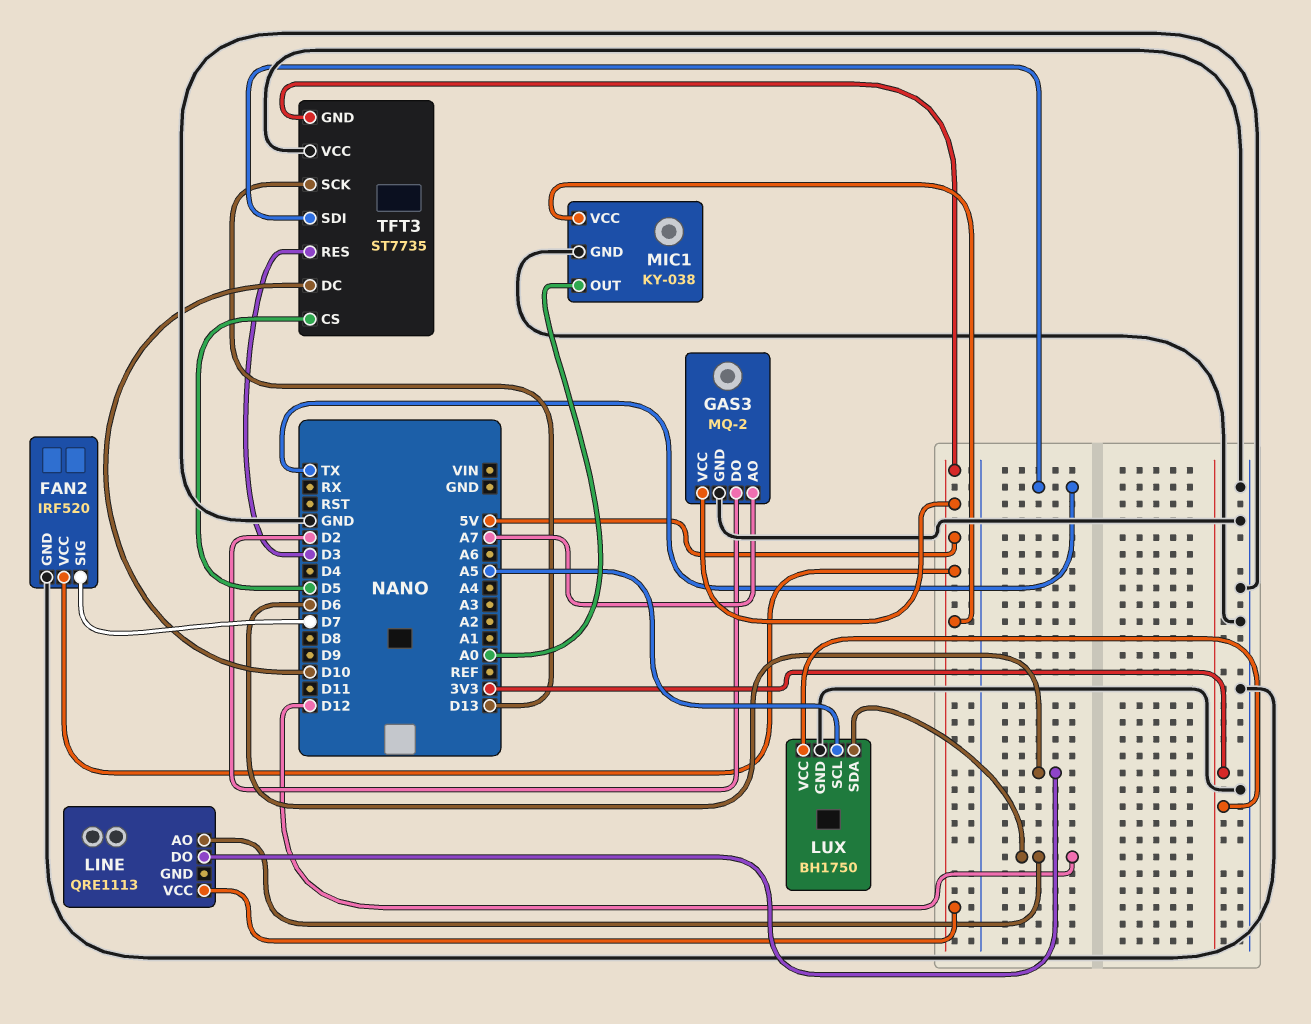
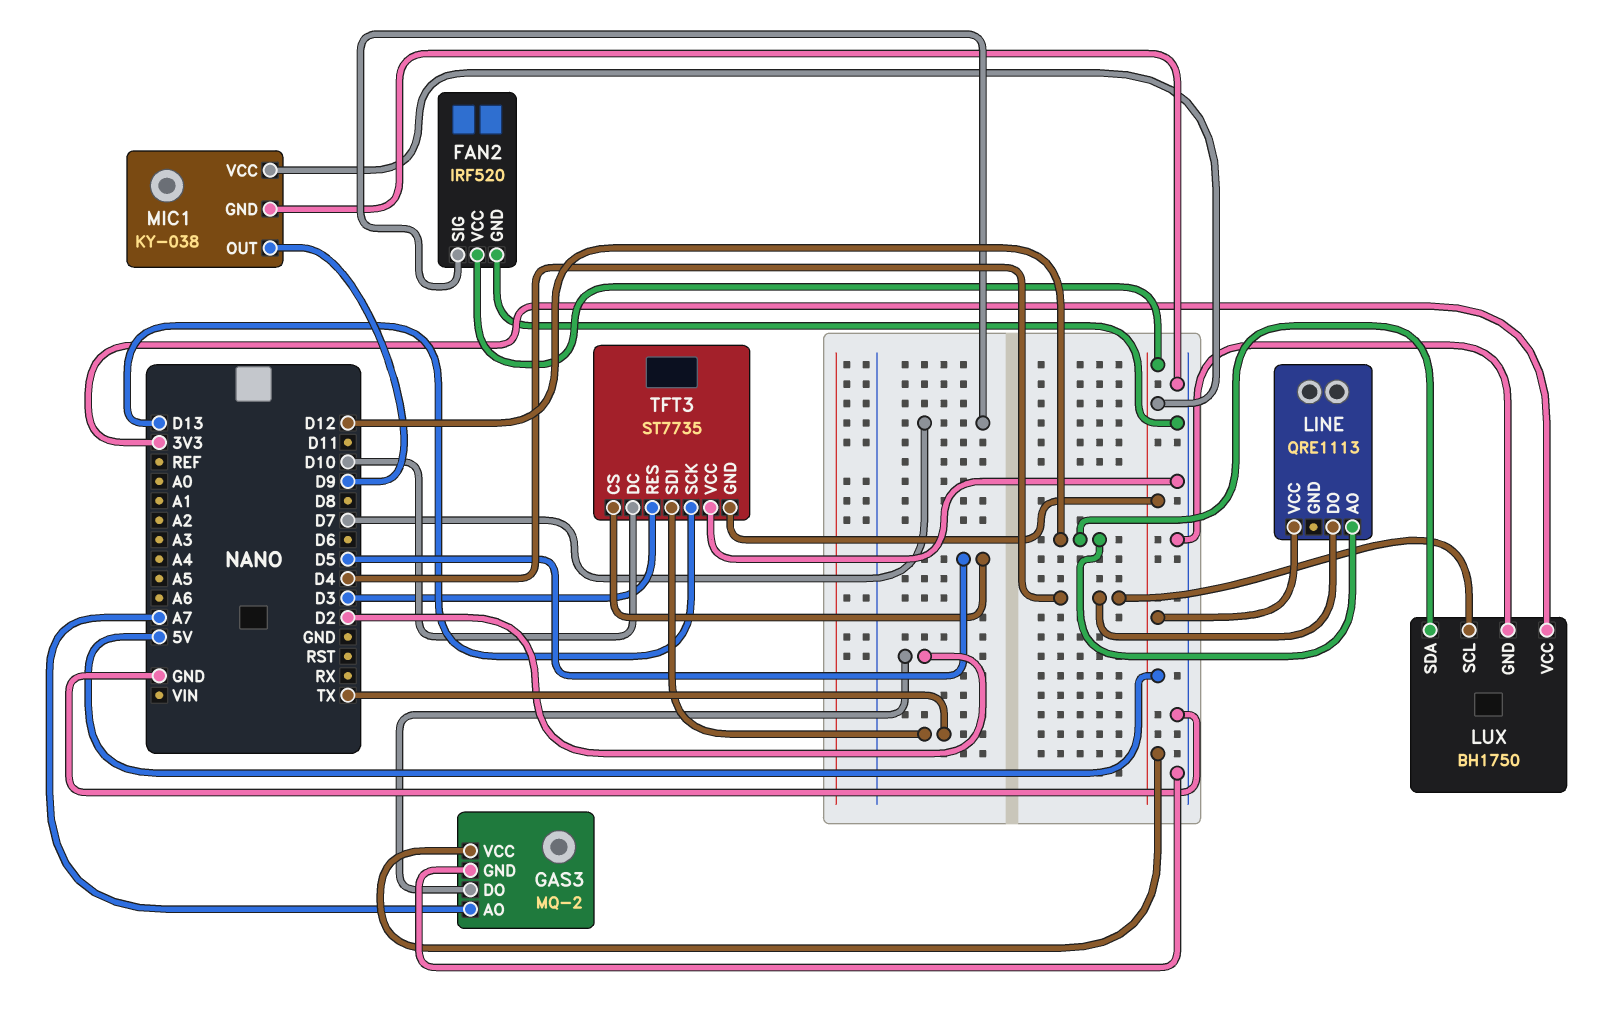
LINE pin DO: D6 -> D4
LUX pin SCL: A5 -> D4
MIC1 pin OUT: A0 -> D9

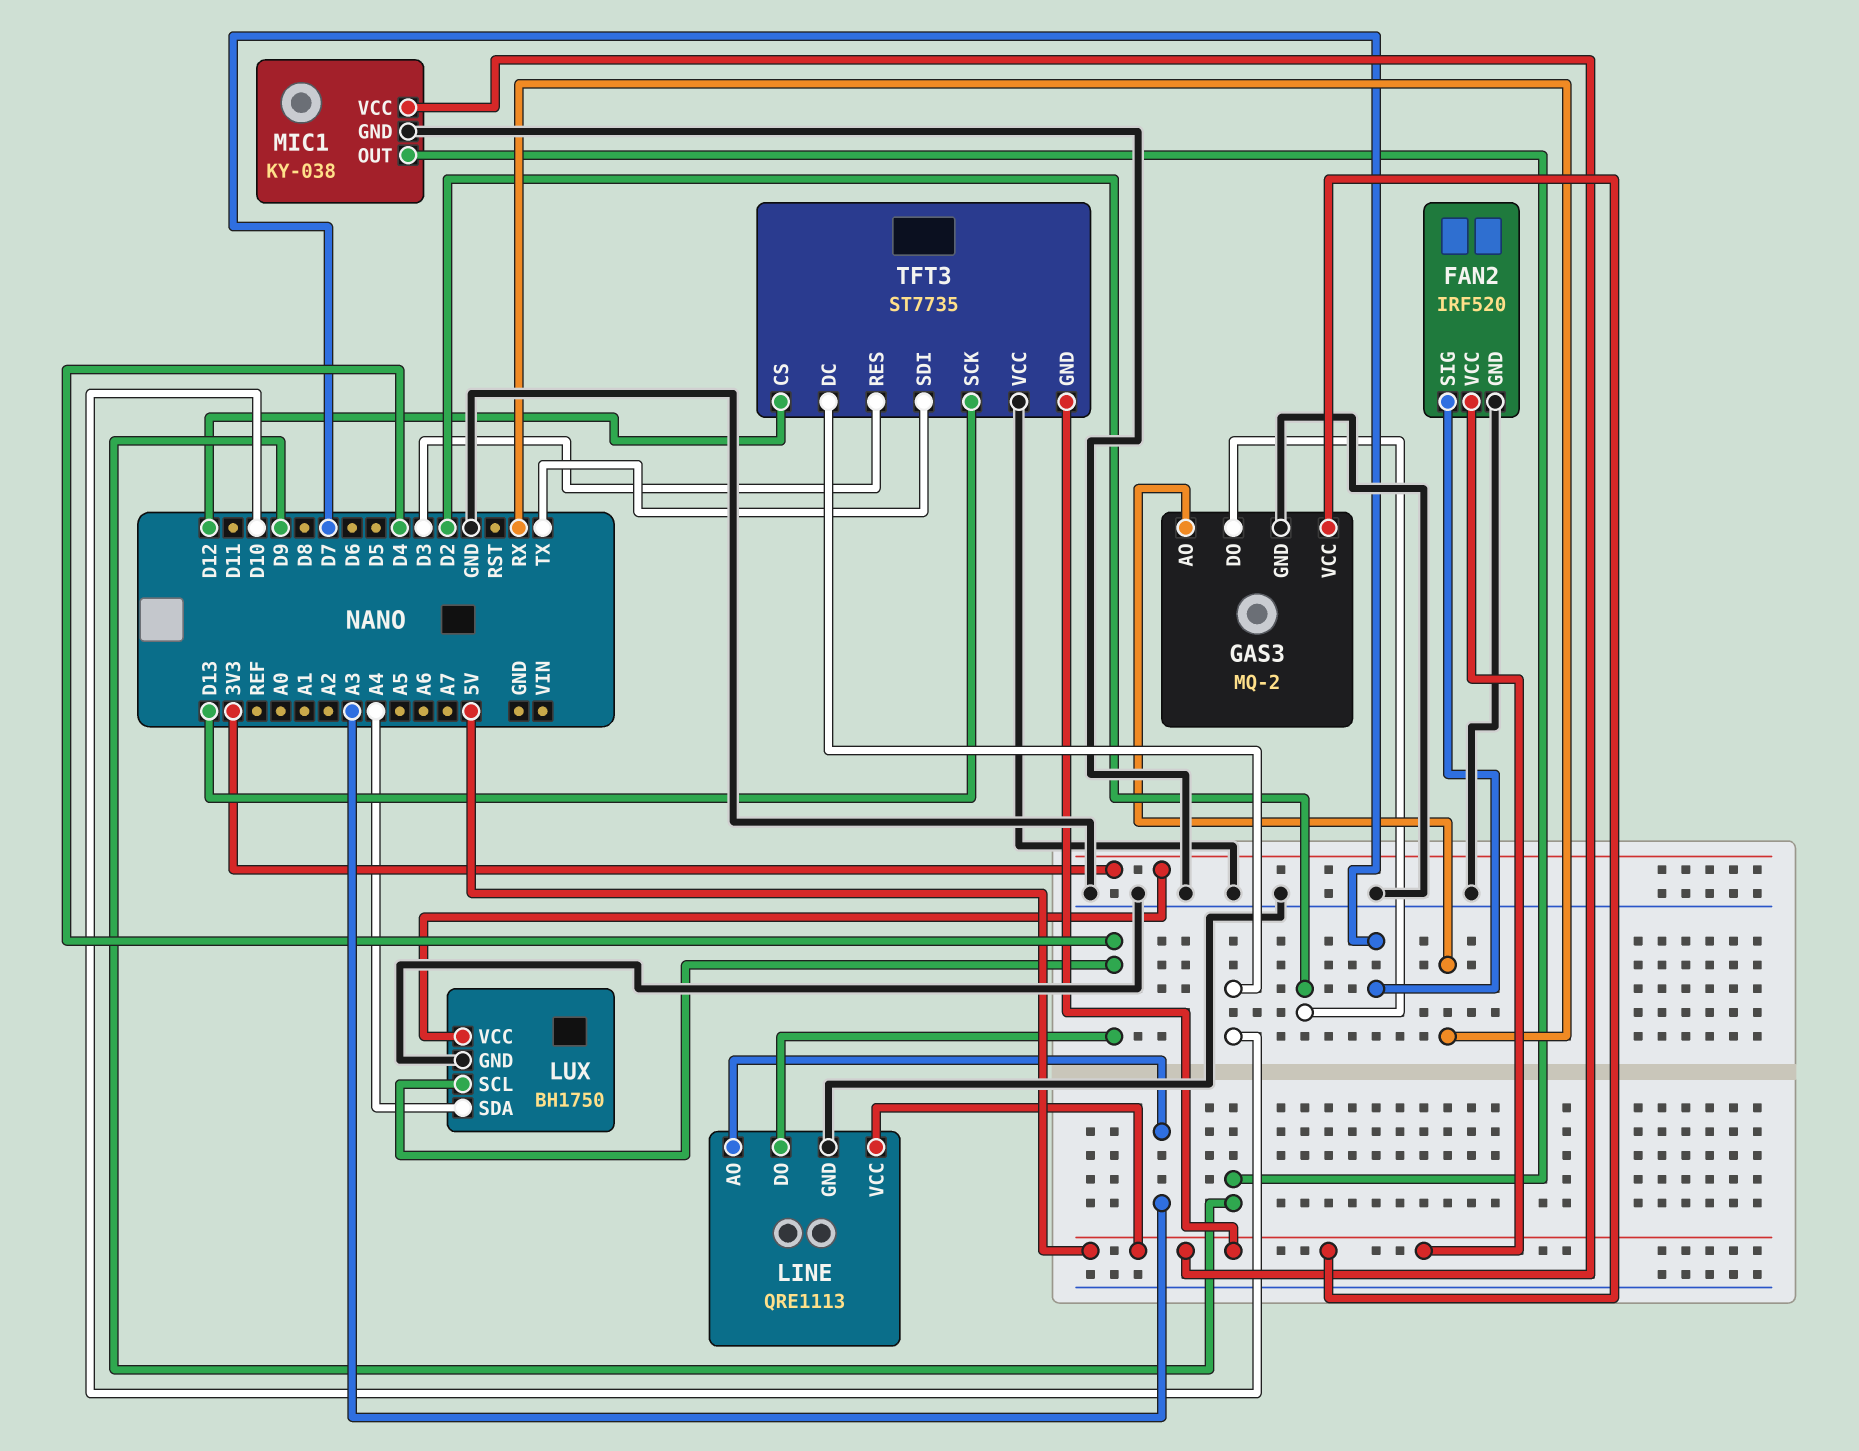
GAS3 pin AO: A7 -> RX
LINE pin AO: D12 -> A3
LINE pin GND: none -> GND
LUX pin SDA: D12 -> A4
TFT3 pin CS: D5 -> D12

